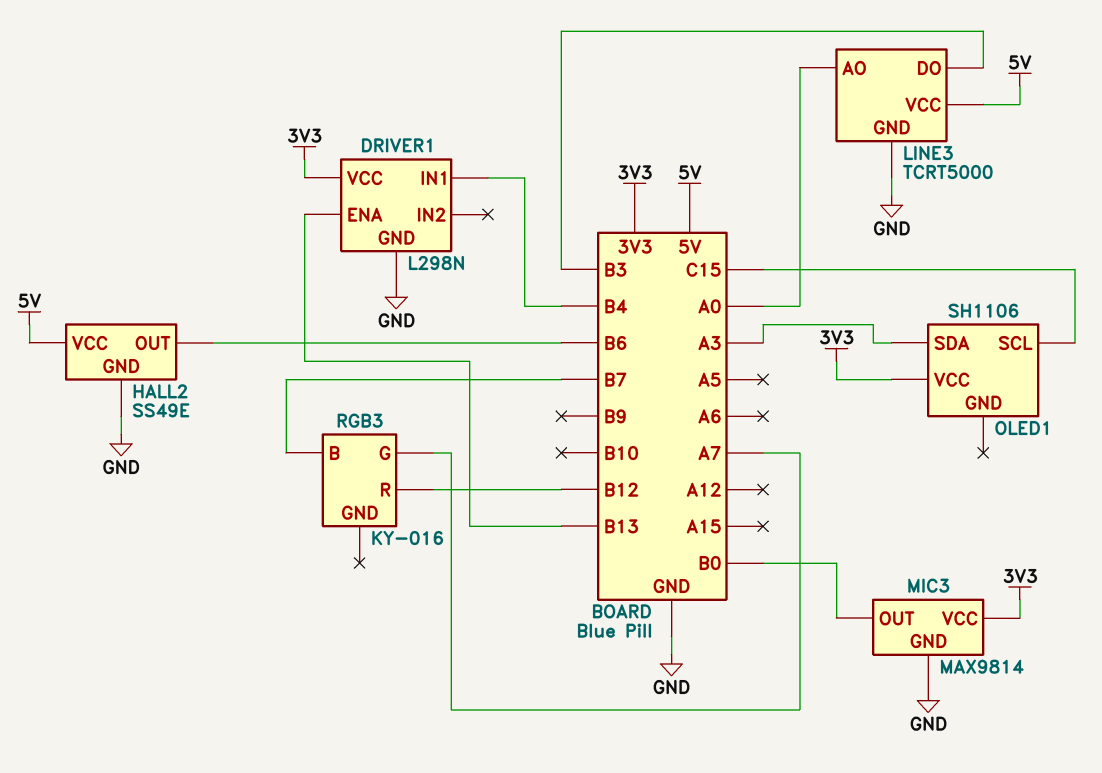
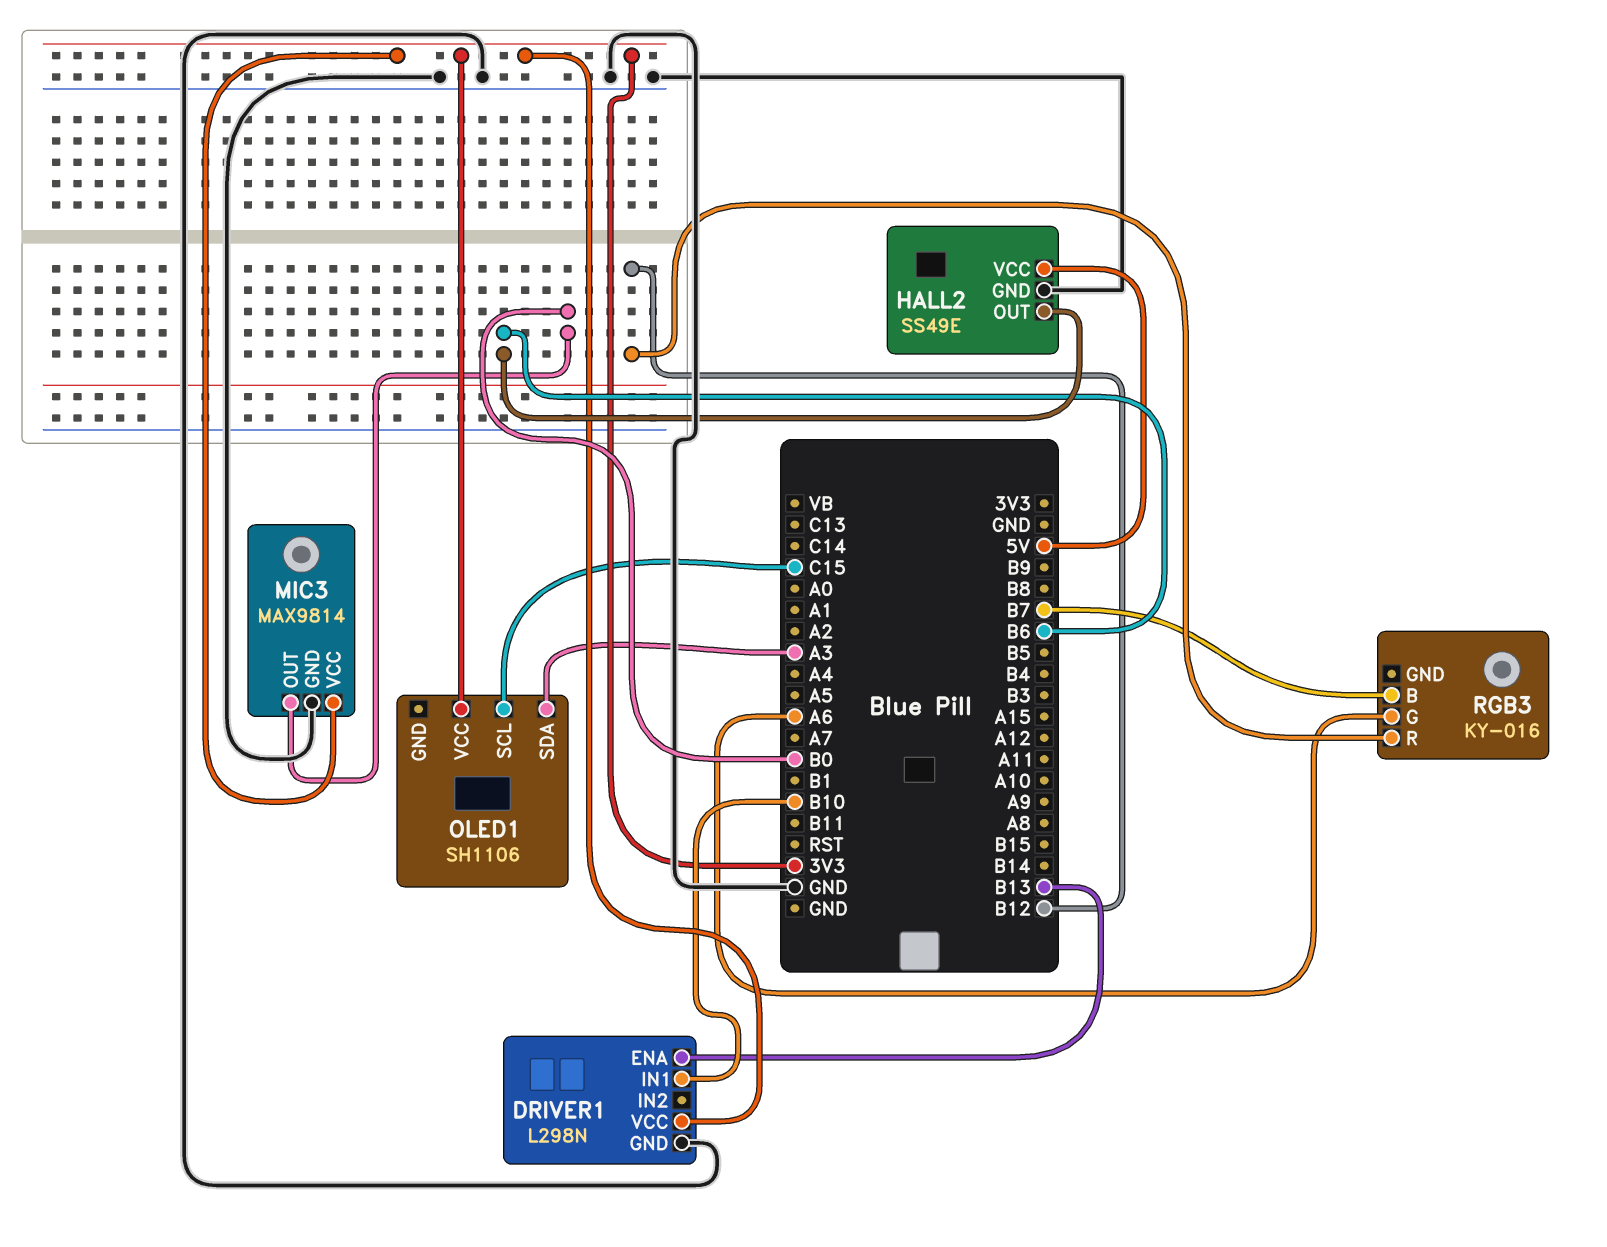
DRIVER1 pin IN1: B4 -> B10
LINE3: TCRT5000 -> none
LINE3 pin AO: A0 -> none
LINE3 pin DO: B3 -> none
LINE3 pin GND: GND -> none
LINE3 pin VCC: 5V -> none
RGB3 pin G: A7 -> A6

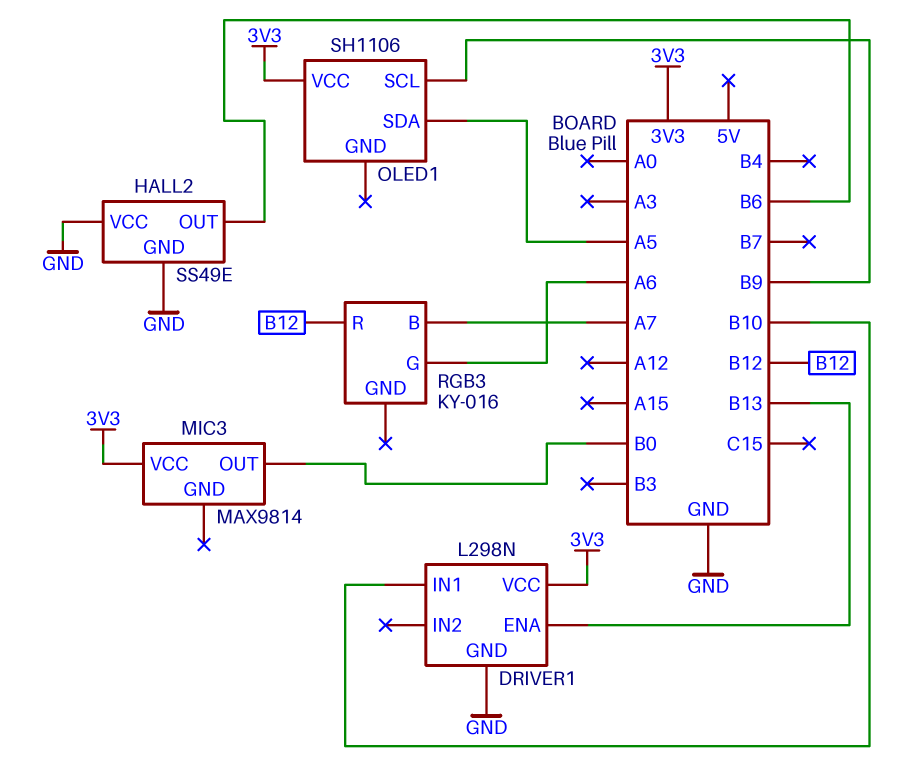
HALL2 pin VCC: 5V -> GND
MIC3 pin GND: GND -> none
OLED1 pin SCL: C15 -> B9
OLED1 pin SDA: A3 -> A5
RGB3 pin B: B7 -> A7

